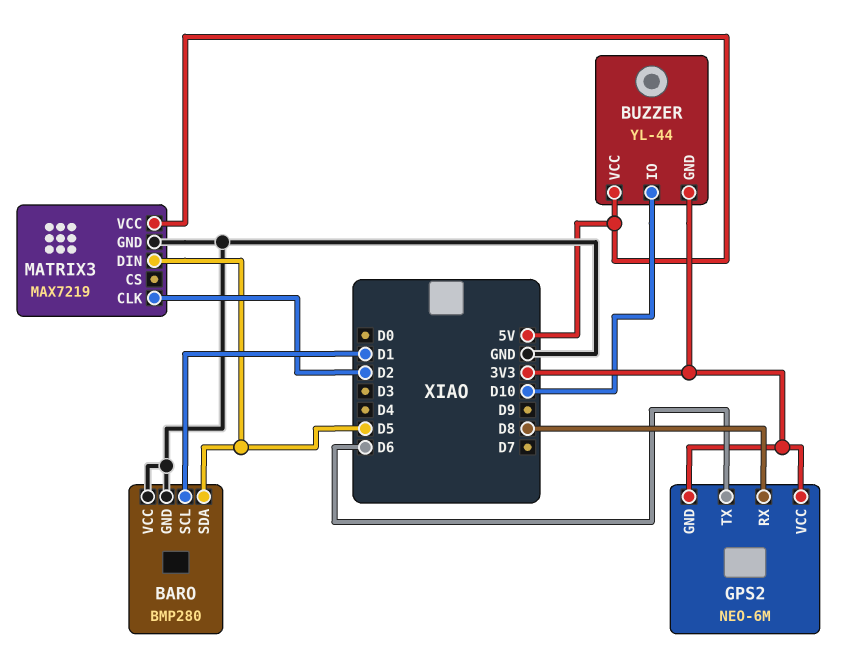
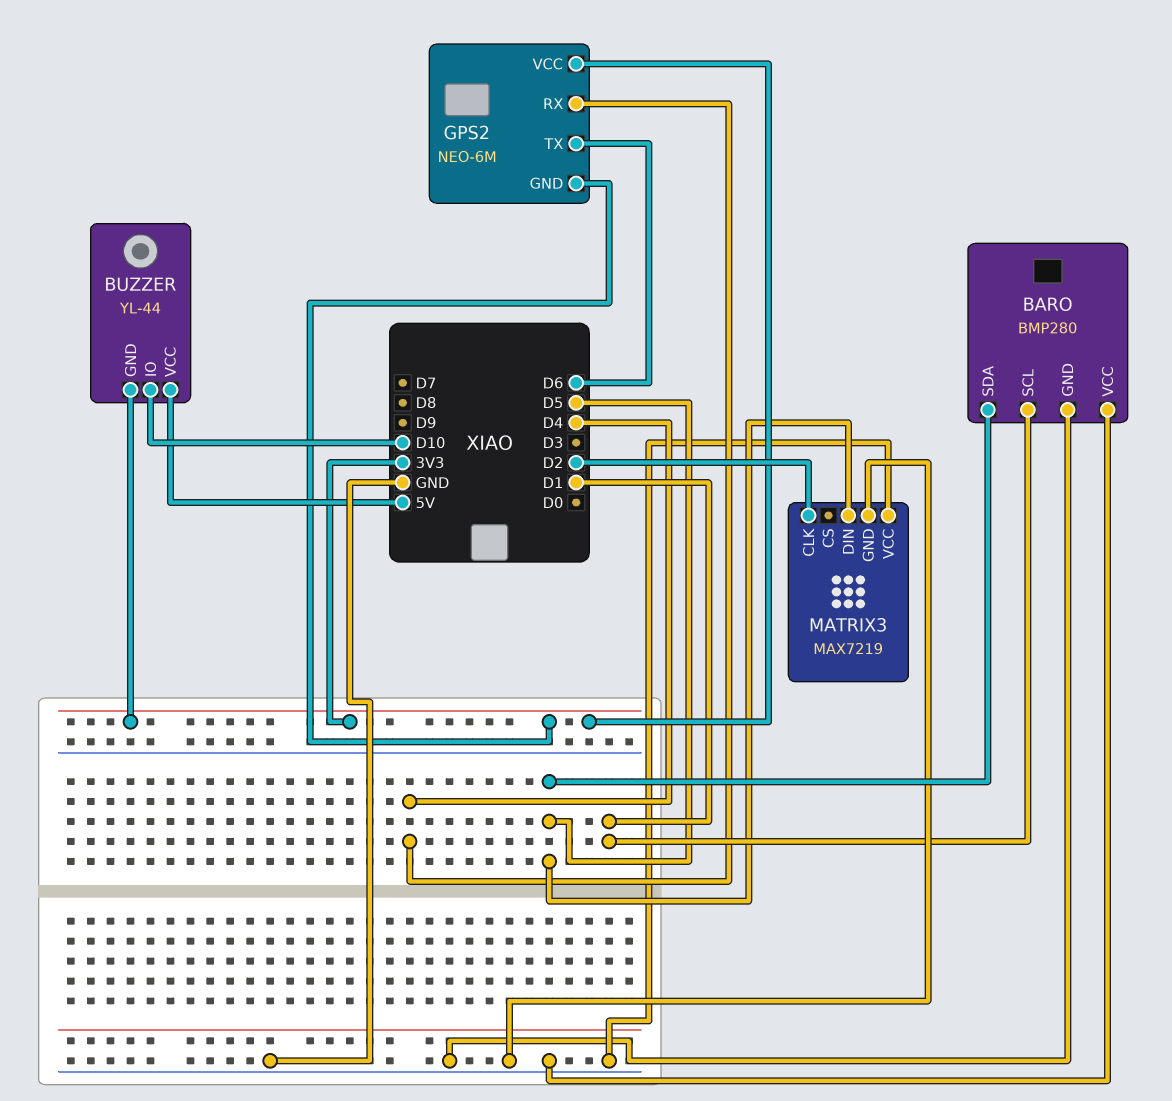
GPS2 pin RX: D8 -> D4
MATRIX3 pin VCC: 5V -> GND

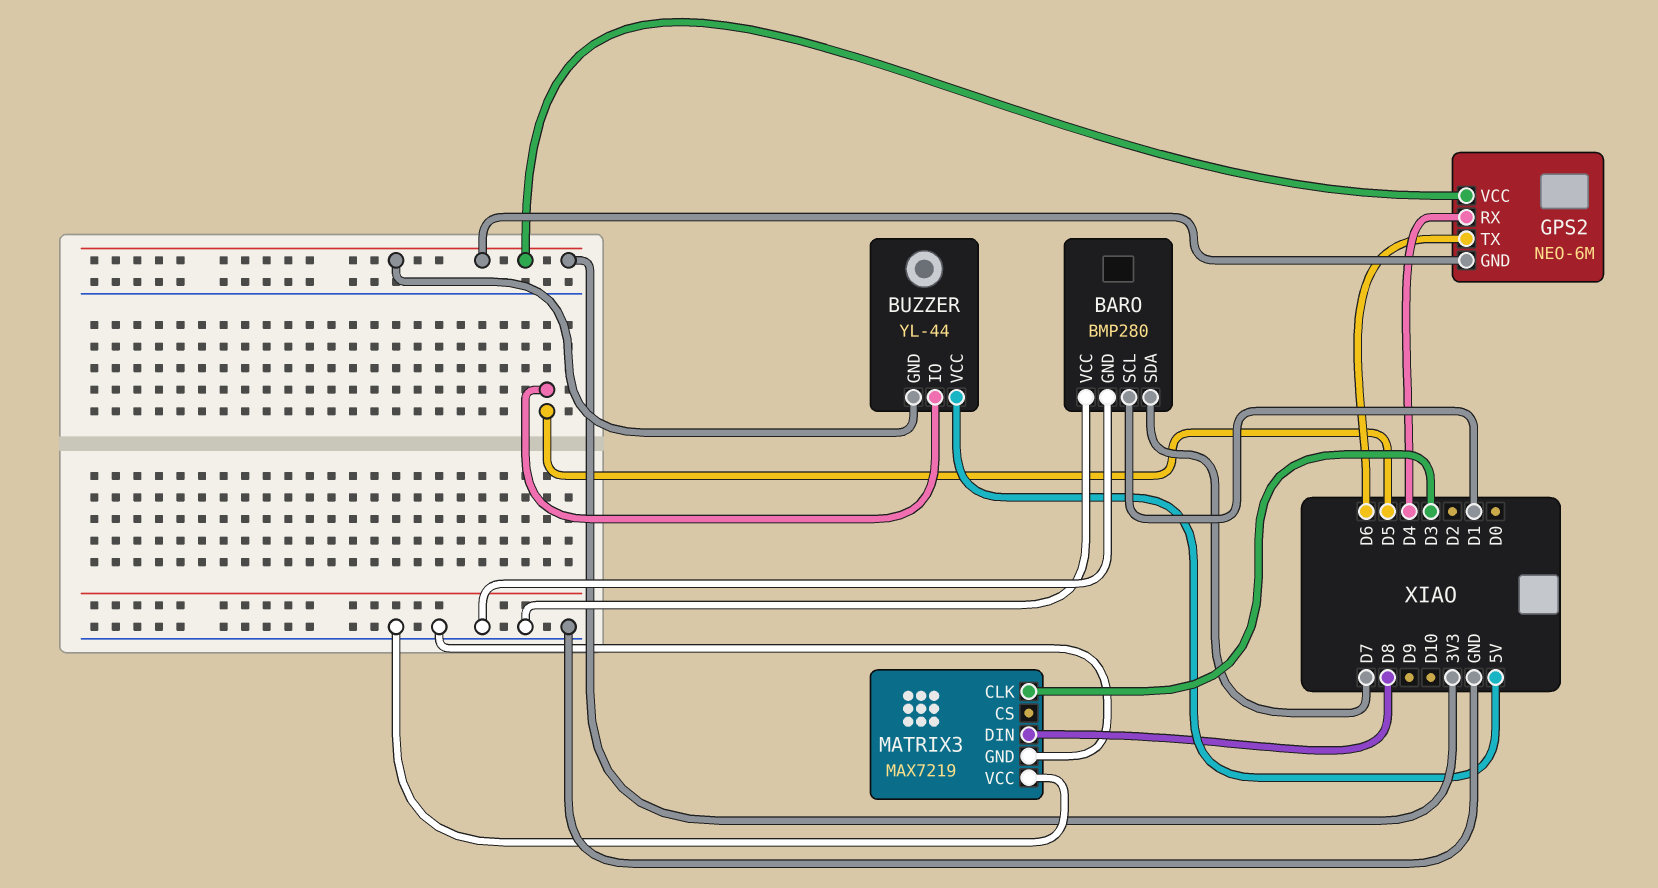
BARO pin SDA: D5 -> D7
BUZZER pin IO: D10 -> D5
MATRIX3 pin CLK: D2 -> D3
MATRIX3 pin DIN: D5 -> D8

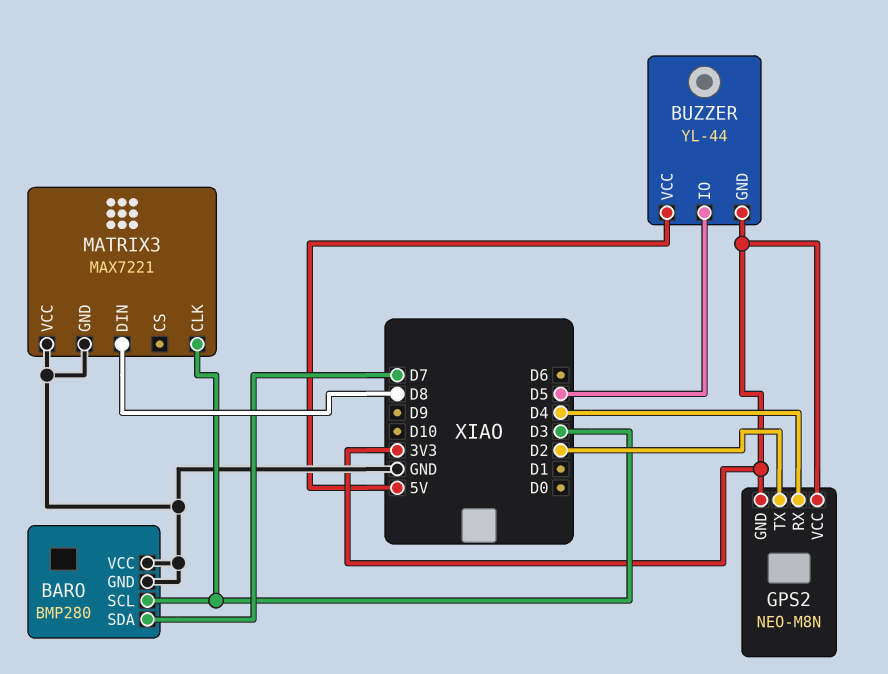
BARO pin SCL: D1 -> D3
GPS2: NEO-6M -> NEO-M8N
GPS2 pin TX: D6 -> D2
MATRIX3: MAX7219 -> MAX7221

